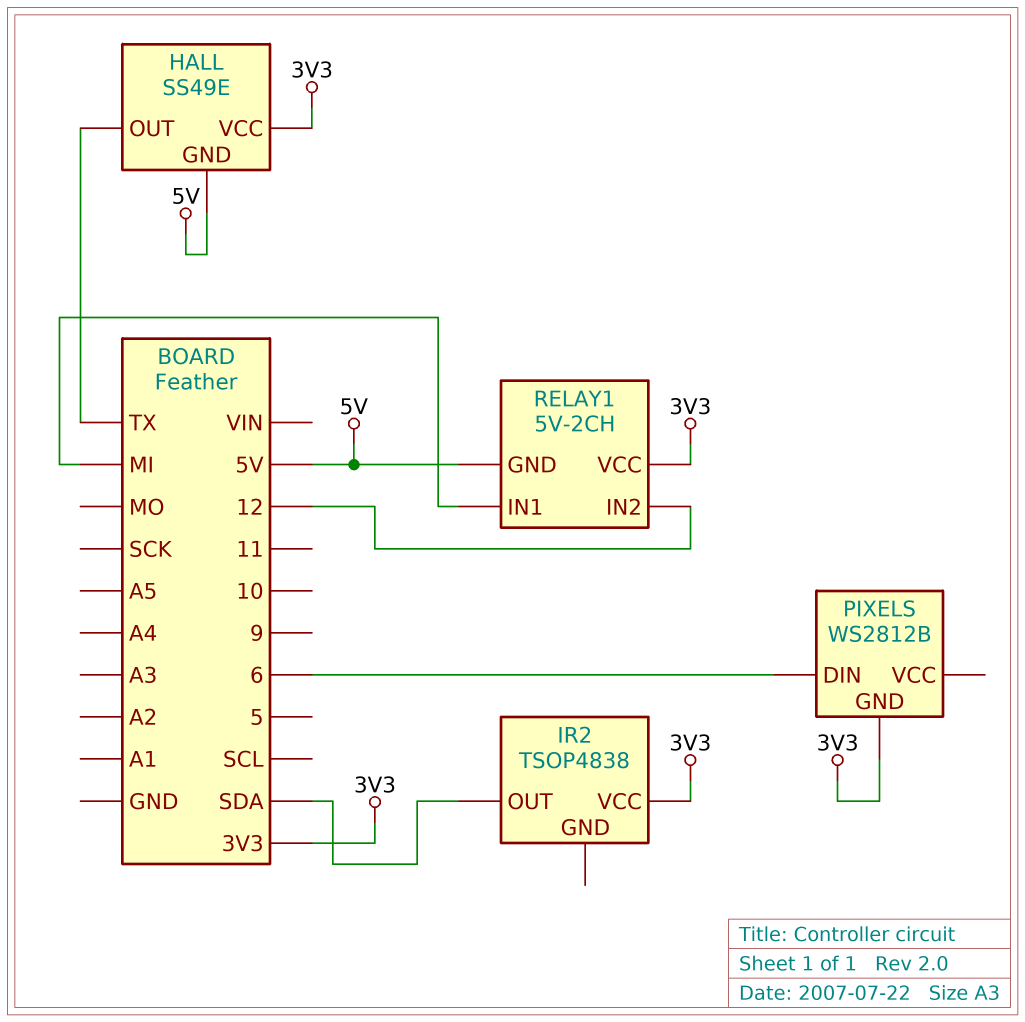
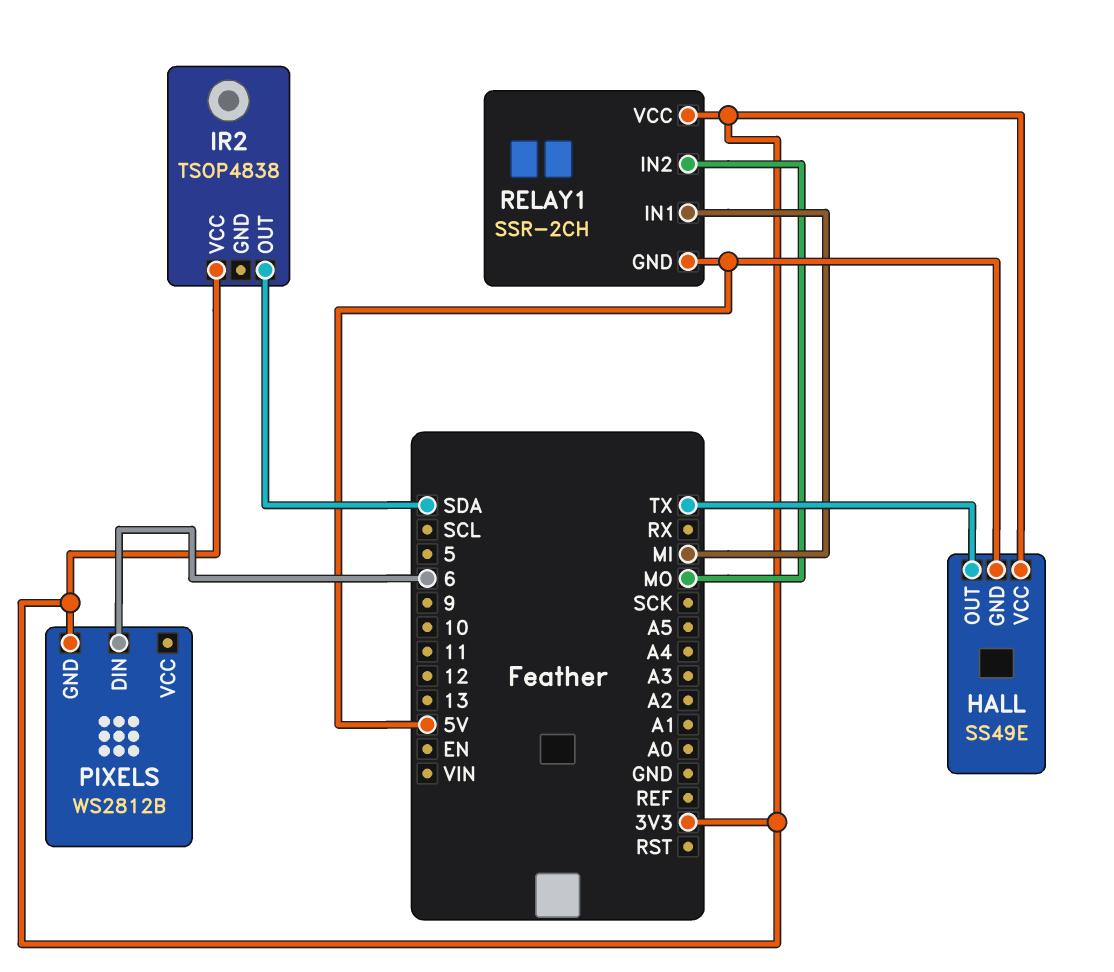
RELAY1: 5V-2CH -> SSR-2CH
RELAY1 pin IN2: 12 -> MO

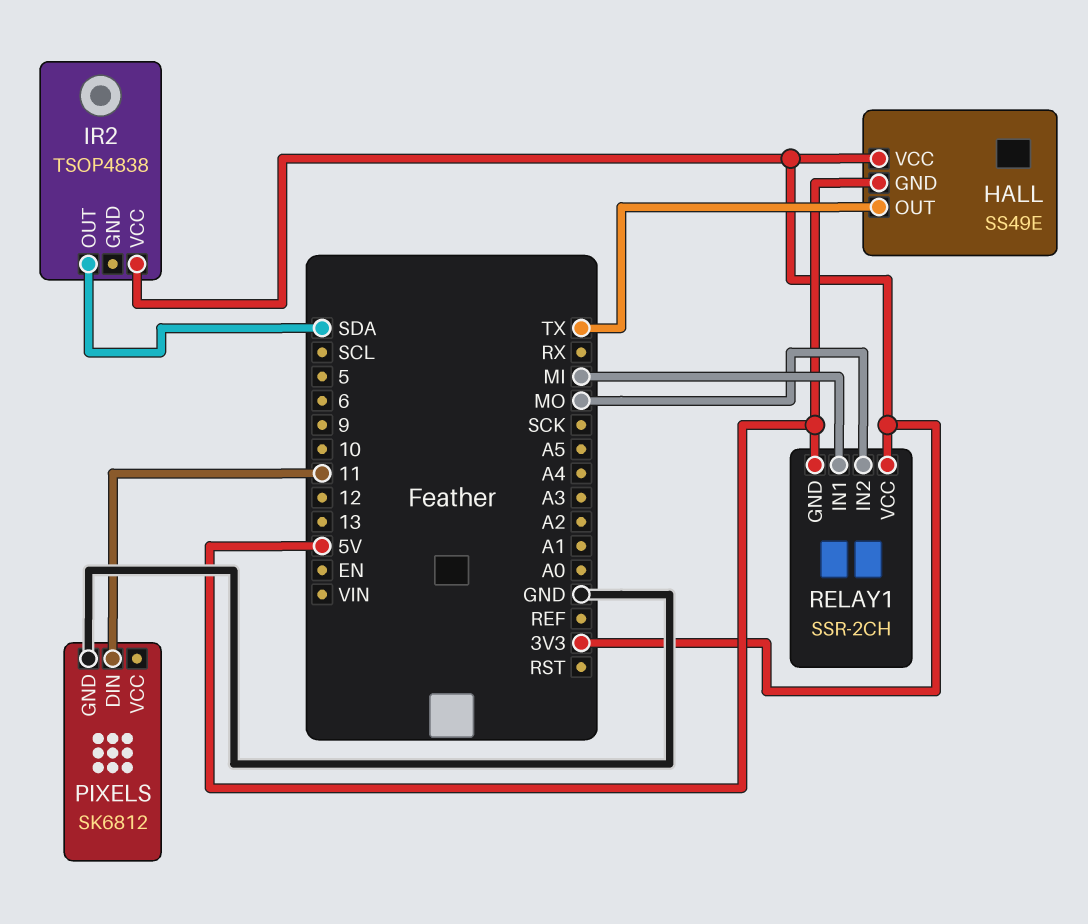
PIXELS: WS2812B -> SK6812
PIXELS pin DIN: 6 -> 11
PIXELS pin GND: 3V3 -> GND

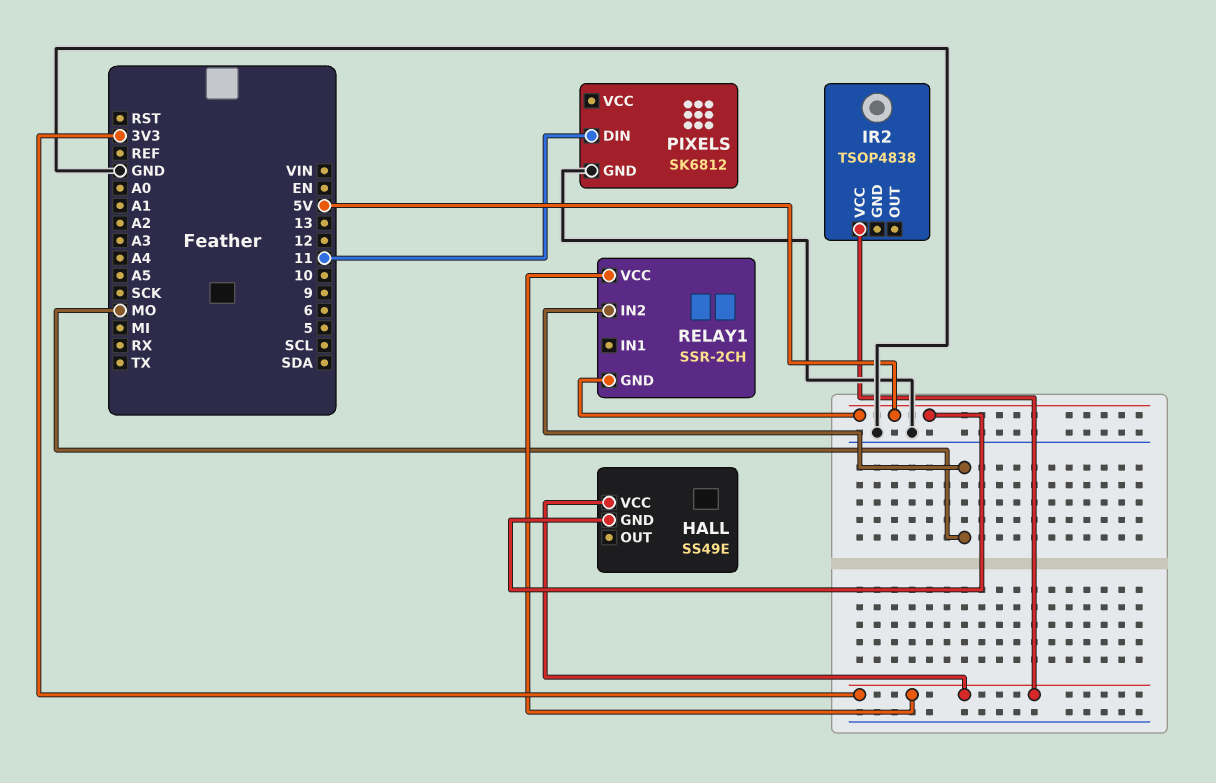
HALL pin OUT: TX -> none
IR2 pin OUT: SDA -> none
RELAY1 pin IN1: MI -> none

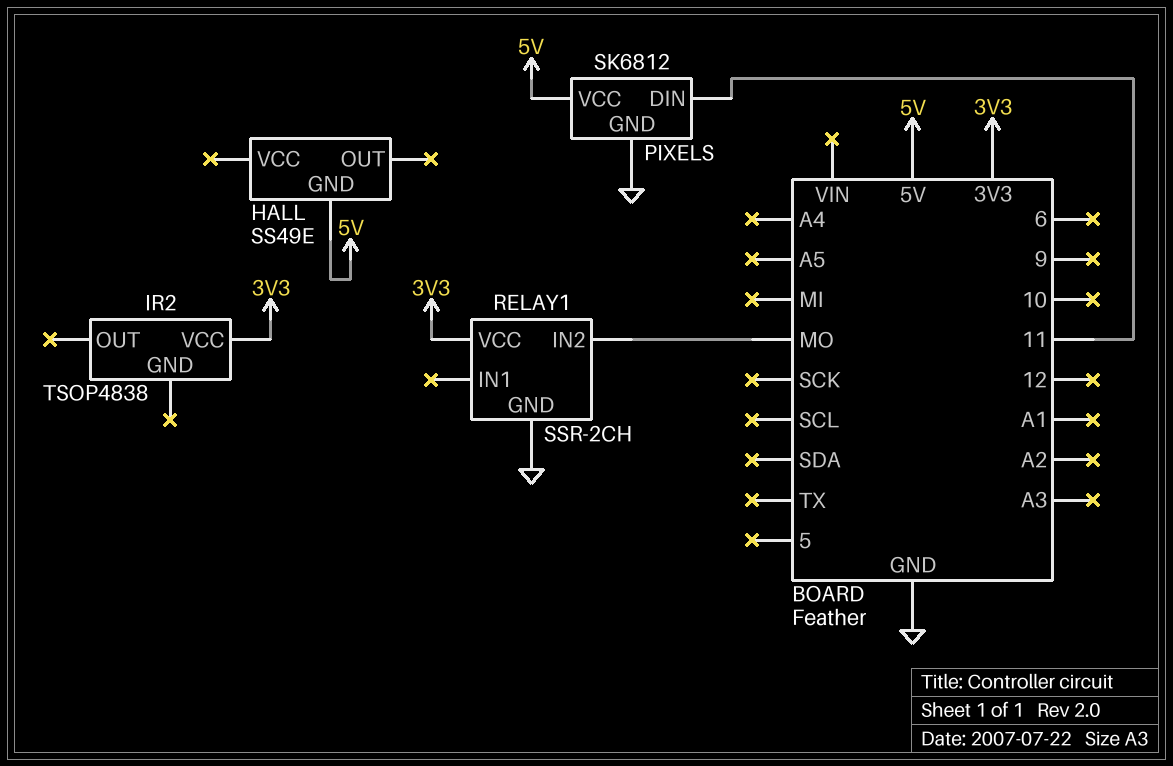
HALL pin VCC: 3V3 -> none
PIXELS pin VCC: none -> 5V
RELAY1 pin GND: 5V -> GND

